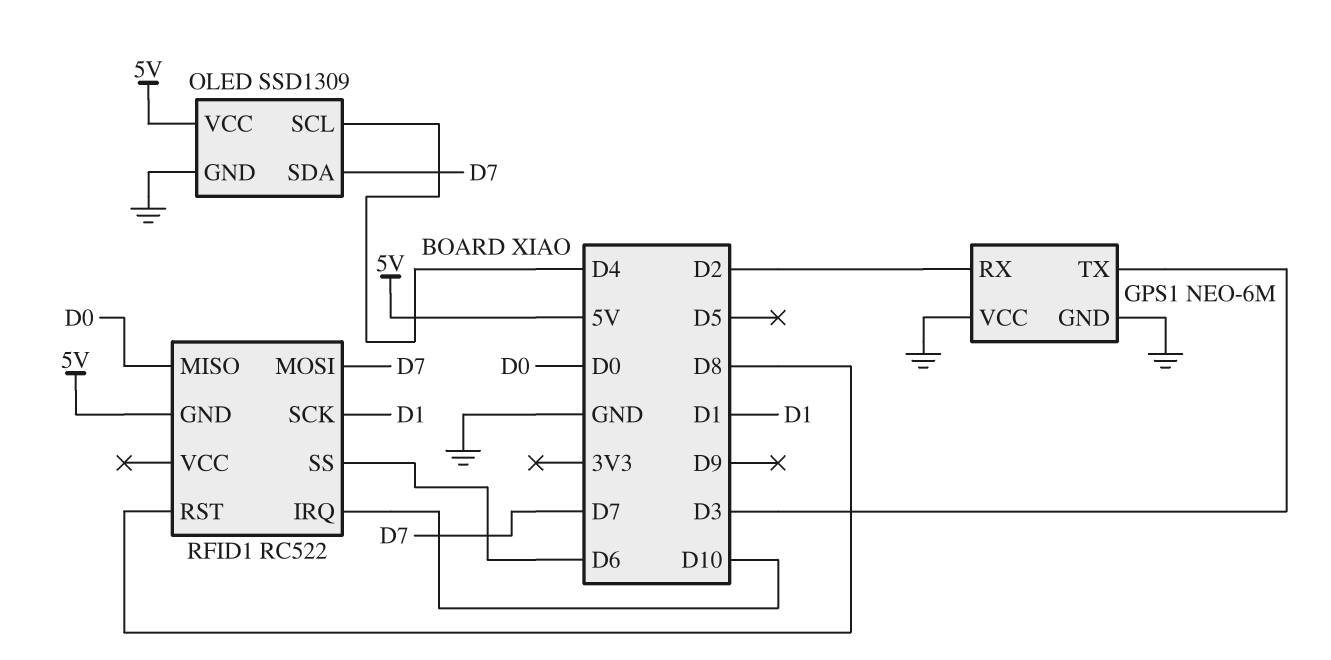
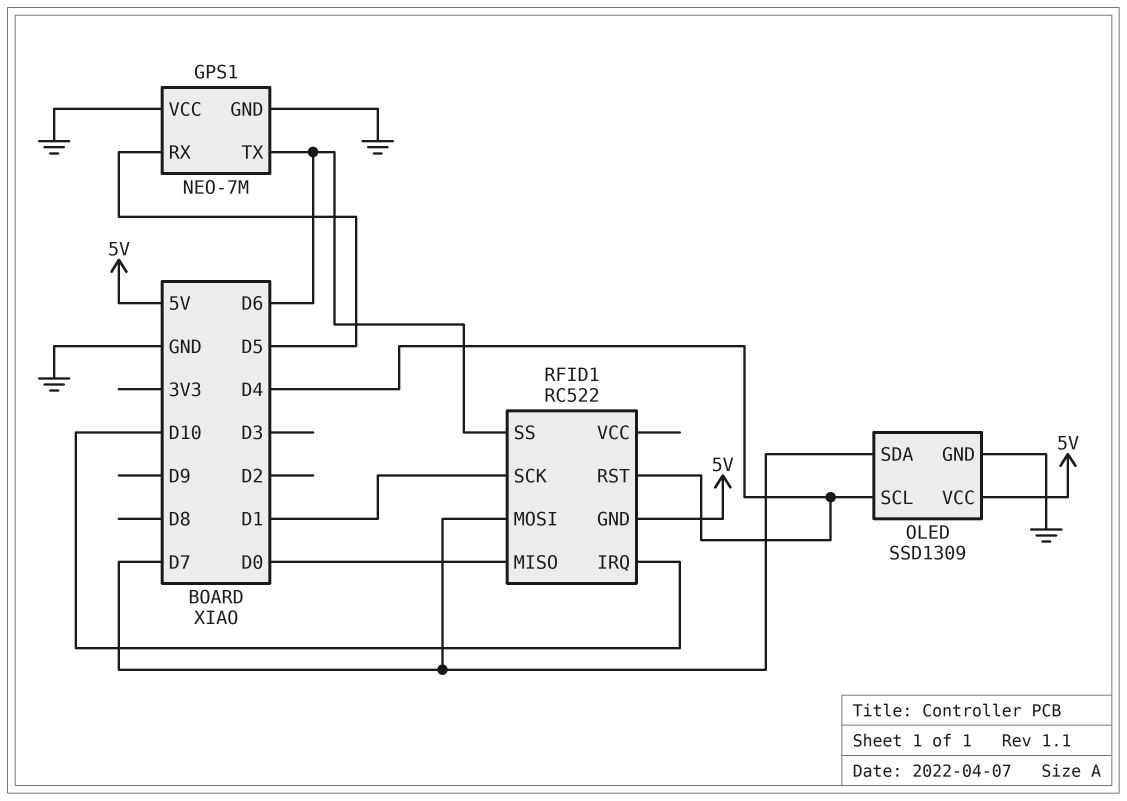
GPS1: NEO-6M -> NEO-7M
GPS1 pin RX: D2 -> D5
GPS1 pin TX: D3 -> D6
RFID1 pin RST: D8 -> D4

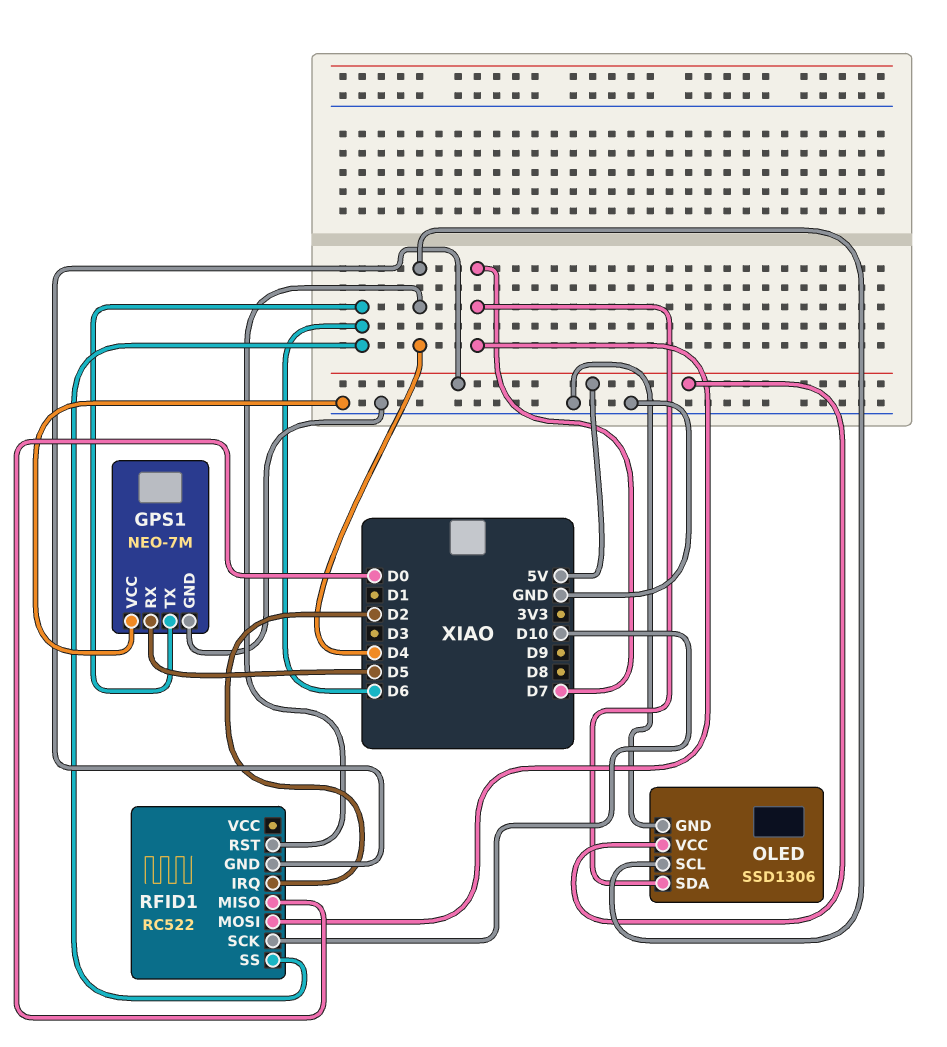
OLED: SSD1309 -> SSD1306
RFID1 pin IRQ: D10 -> D2
RFID1 pin SCK: D1 -> D10

